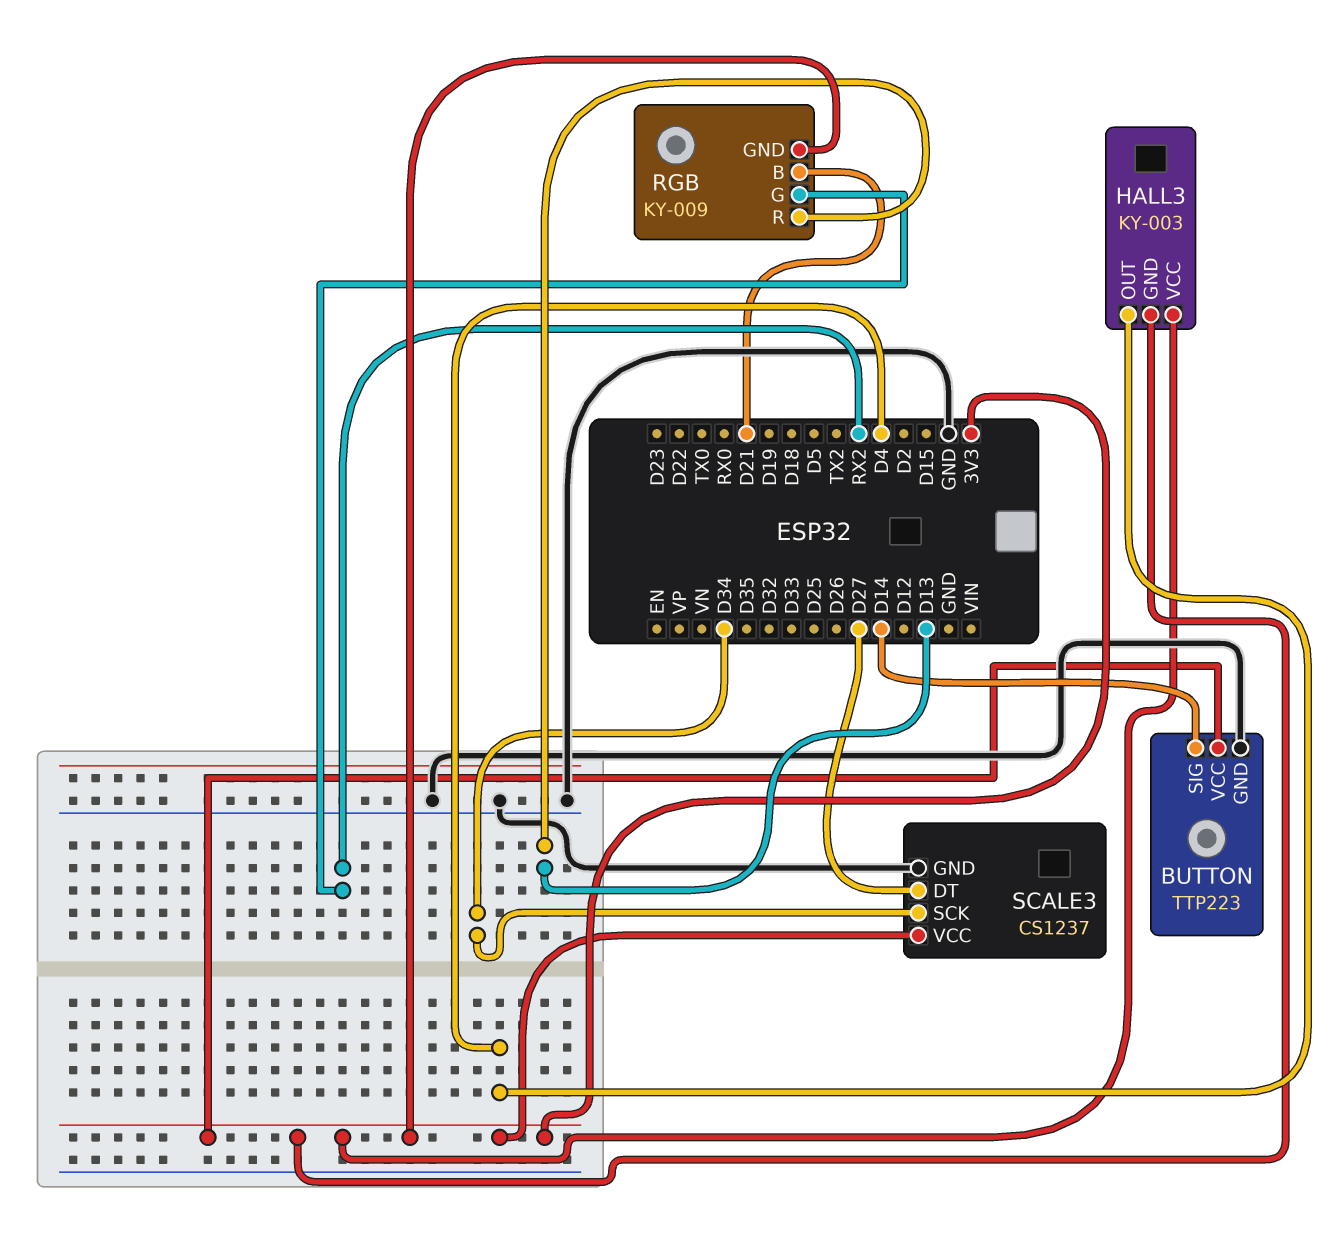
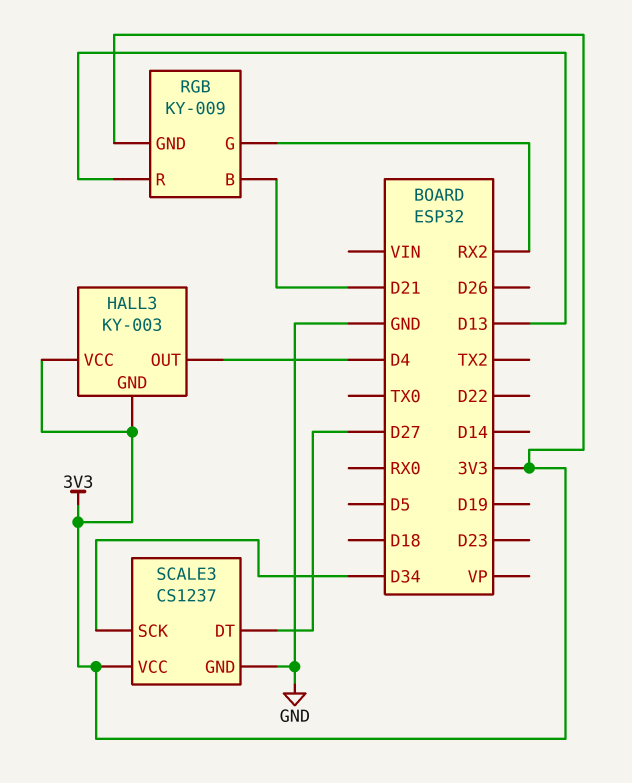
BUTTON: TTP223 -> none
BUTTON pin GND: GND -> none
BUTTON pin SIG: D14 -> none
BUTTON pin VCC: 3V3 -> none

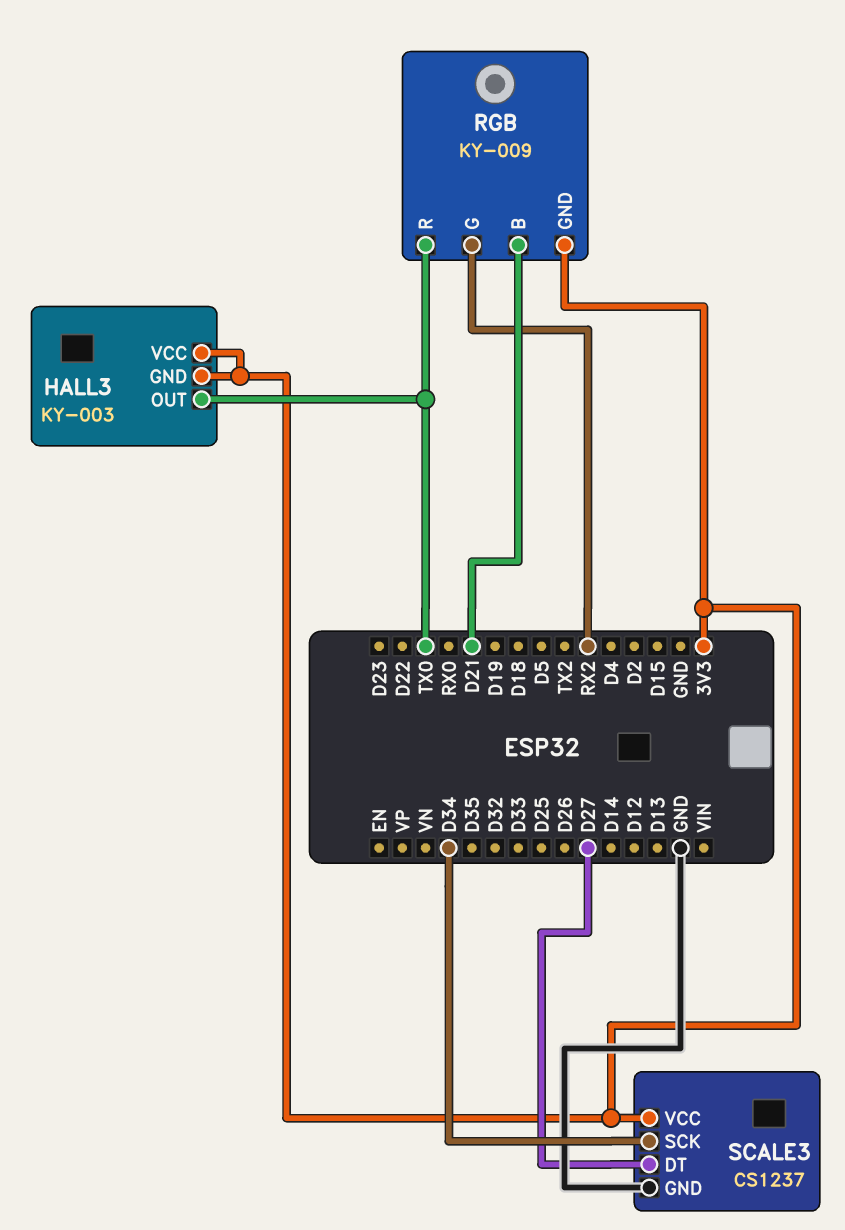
HALL3 pin OUT: D4 -> TX0
RGB pin R: D13 -> TX0

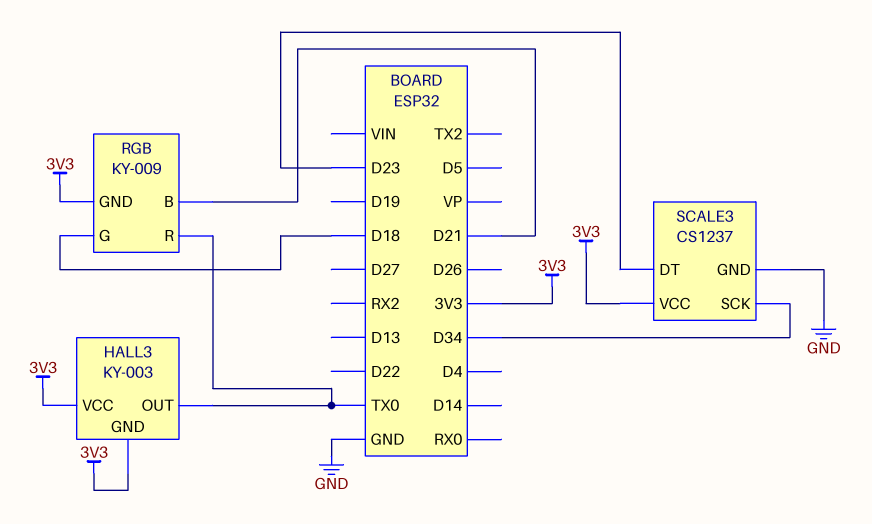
RGB pin G: RX2 -> D18
SCALE3 pin DT: D27 -> D23

